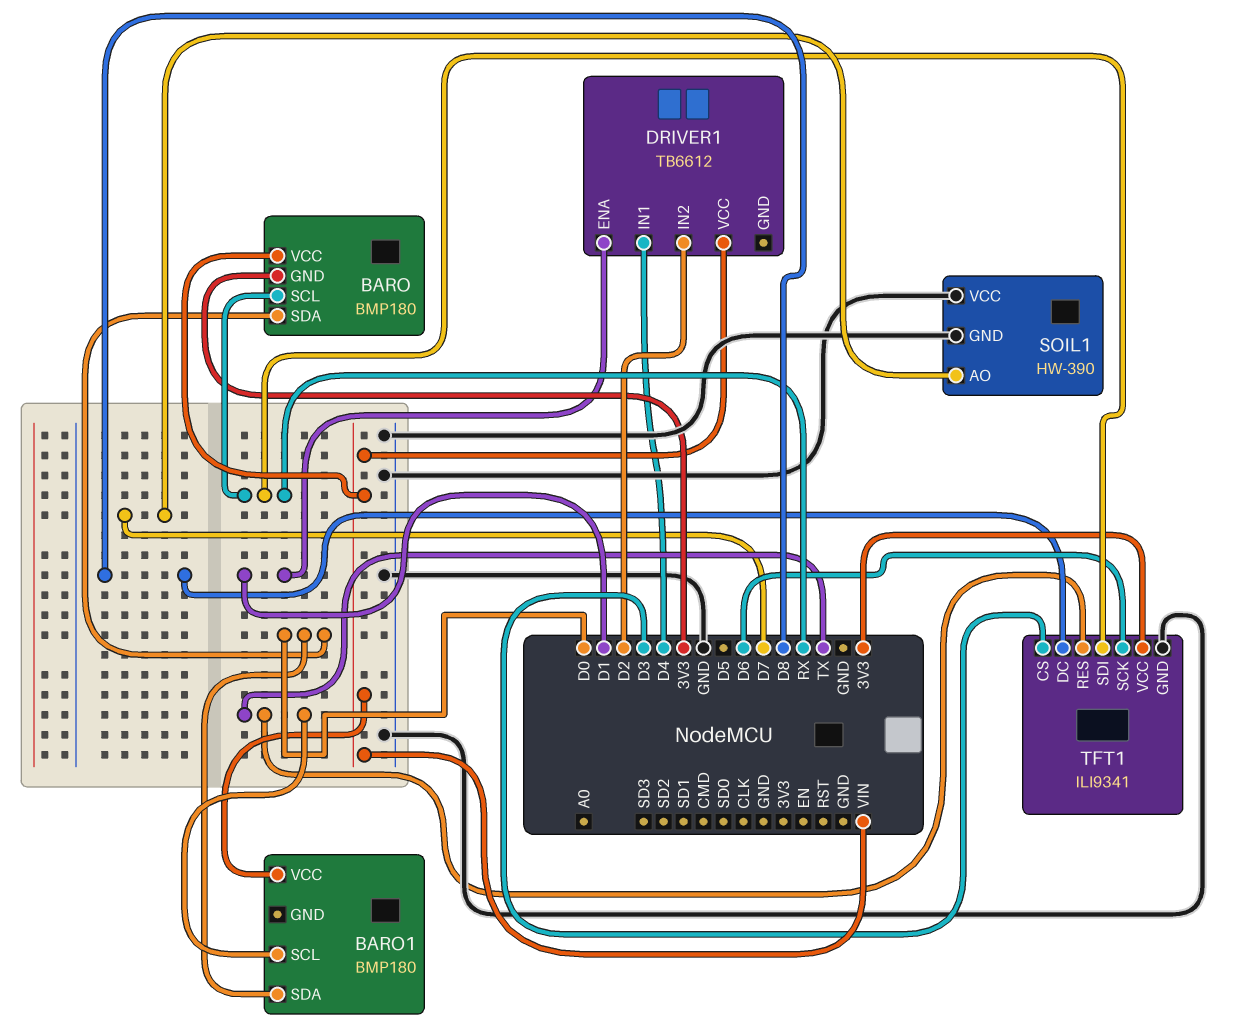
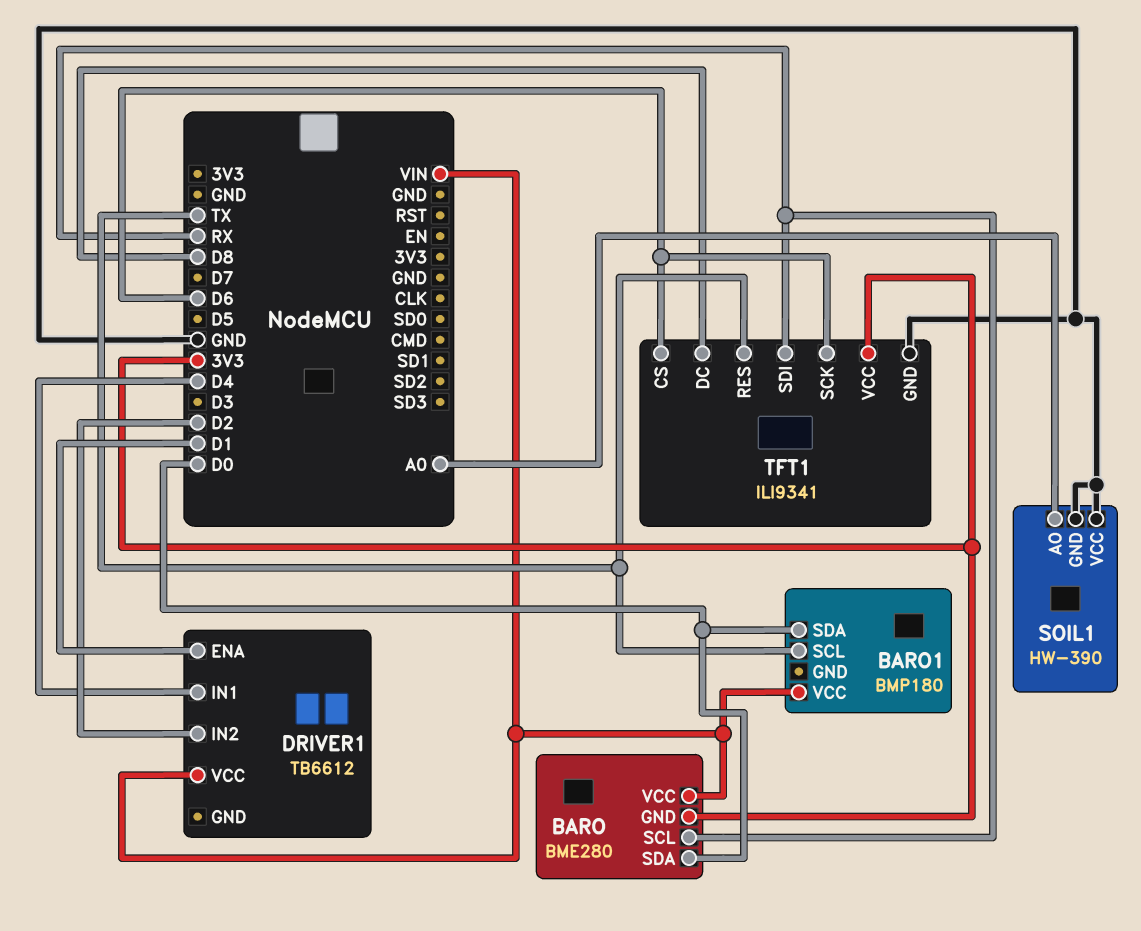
BARO: BMP180 -> BME280
SOIL1 pin AO: D7 -> A0
TFT1 pin CS: D3 -> D6

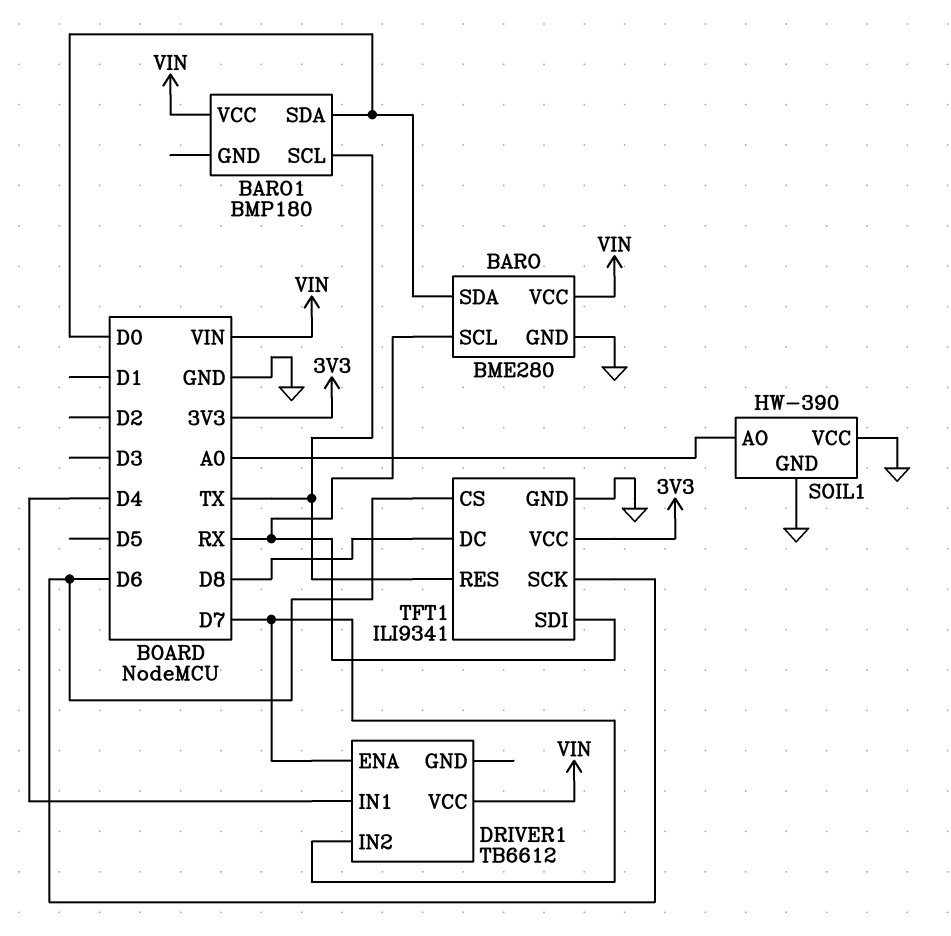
BARO pin GND: 3V3 -> GND
DRIVER1 pin ENA: D1 -> D7
DRIVER1 pin IN2: D2 -> D7

